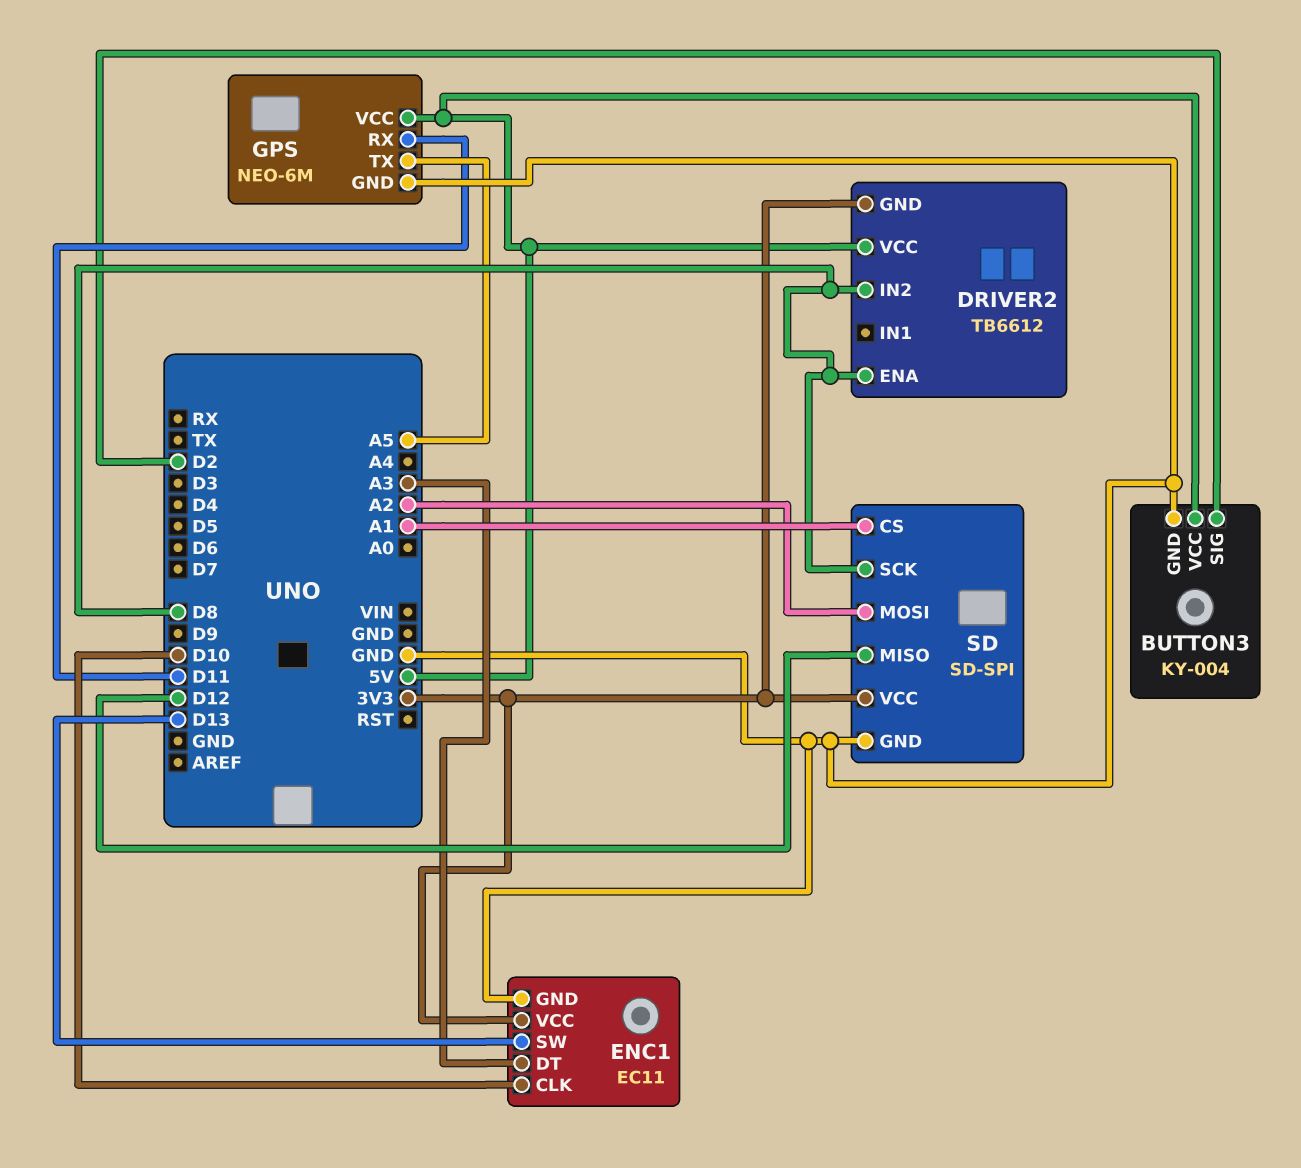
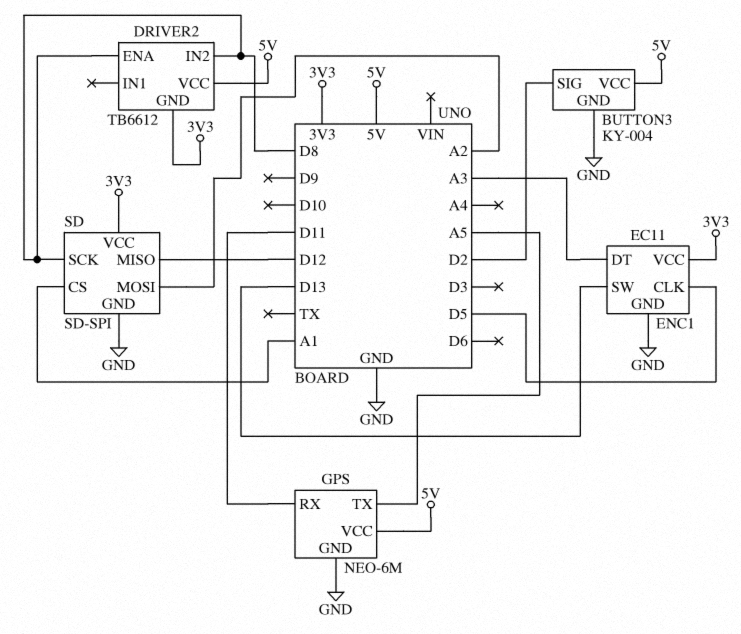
ENC1 pin CLK: D10 -> D5

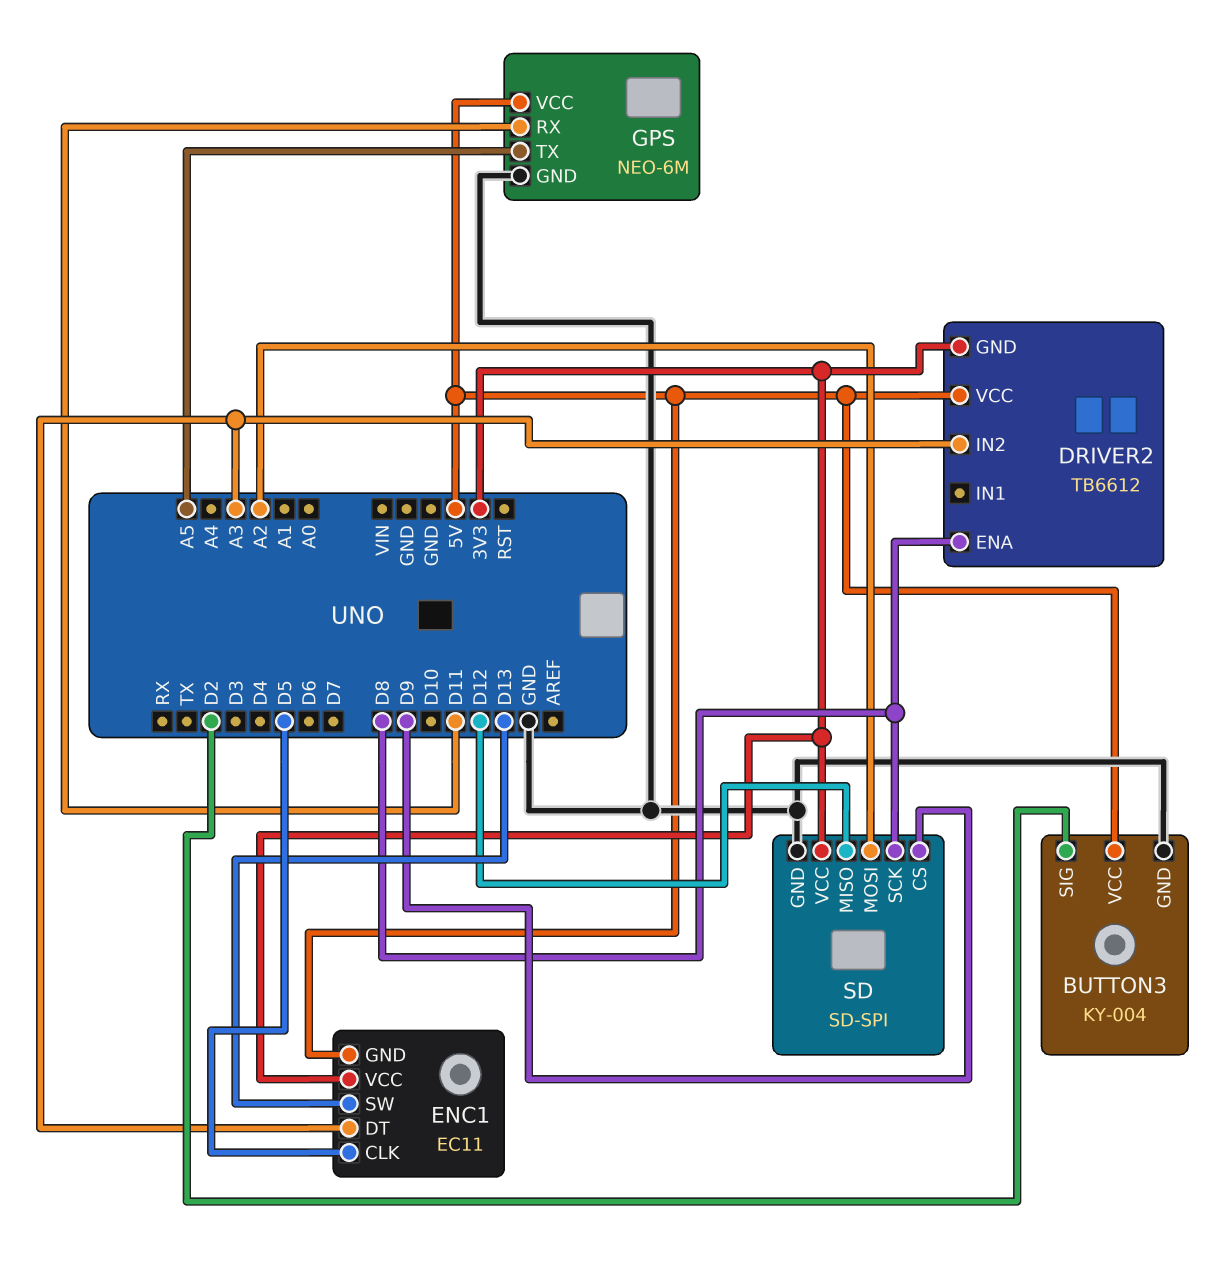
DRIVER2 pin IN2: D8 -> A3
ENC1 pin GND: GND -> 5V
SD pin CS: A1 -> D9

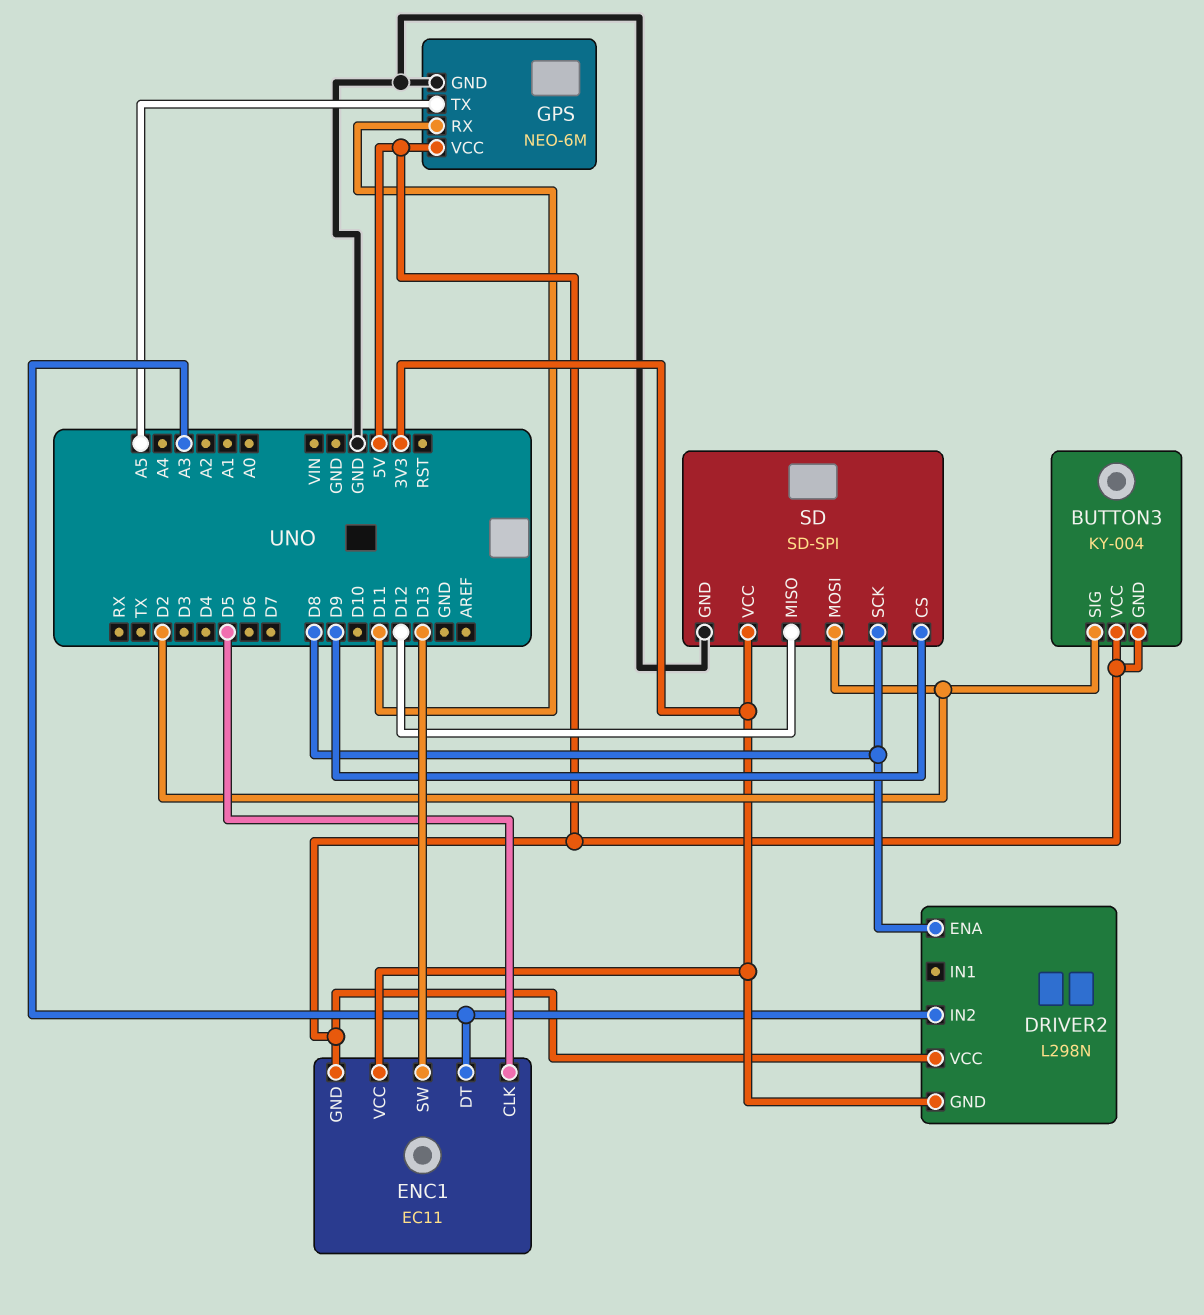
BUTTON3 pin GND: GND -> 5V
DRIVER2: TB6612 -> L298N
SD pin MOSI: A2 -> D2

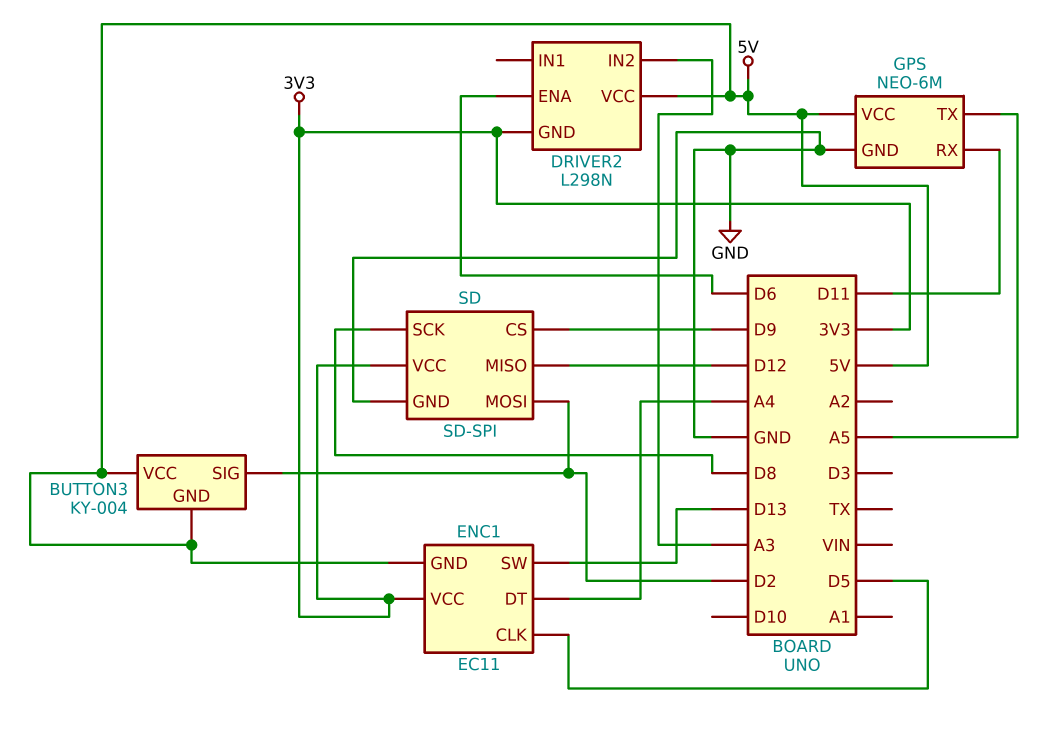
DRIVER2 pin ENA: D8 -> D6
ENC1 pin DT: A3 -> A4

